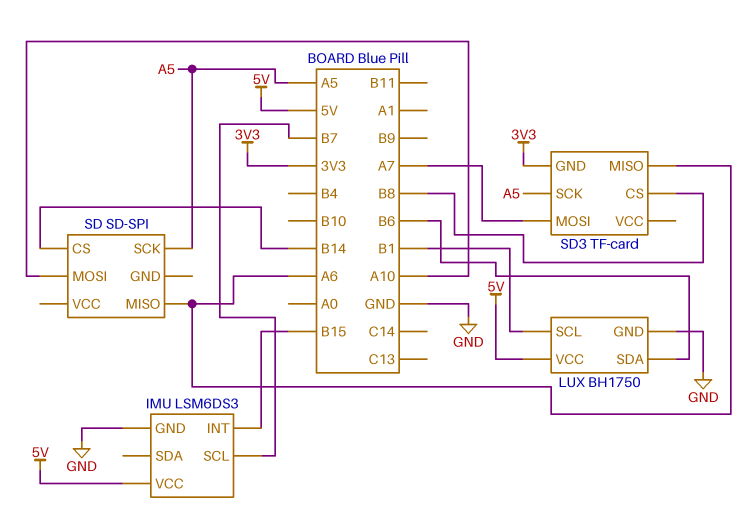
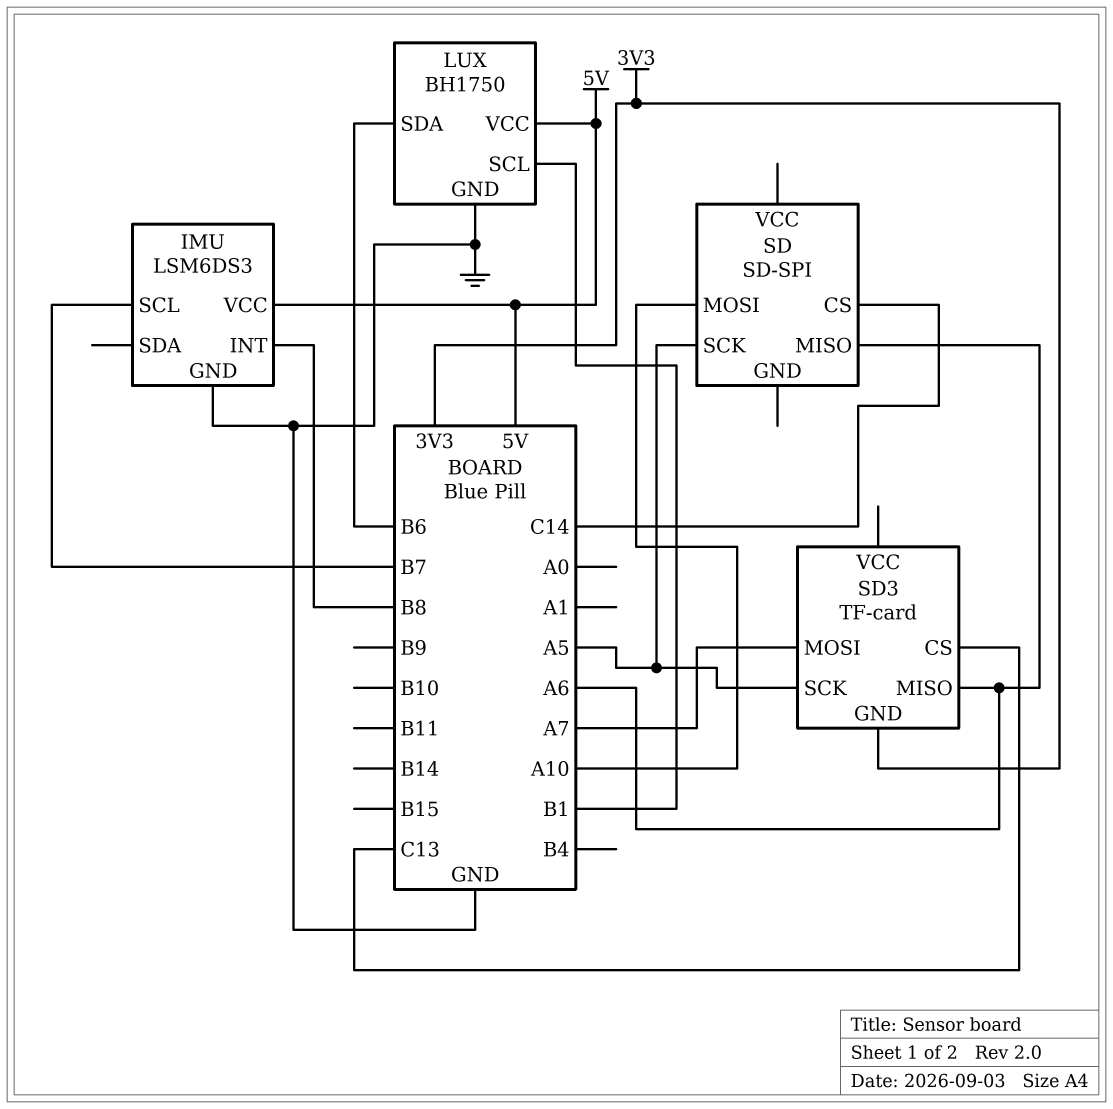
IMU pin INT: B15 -> B8
SD pin CS: B14 -> C14
SD3 pin CS: B8 -> C13

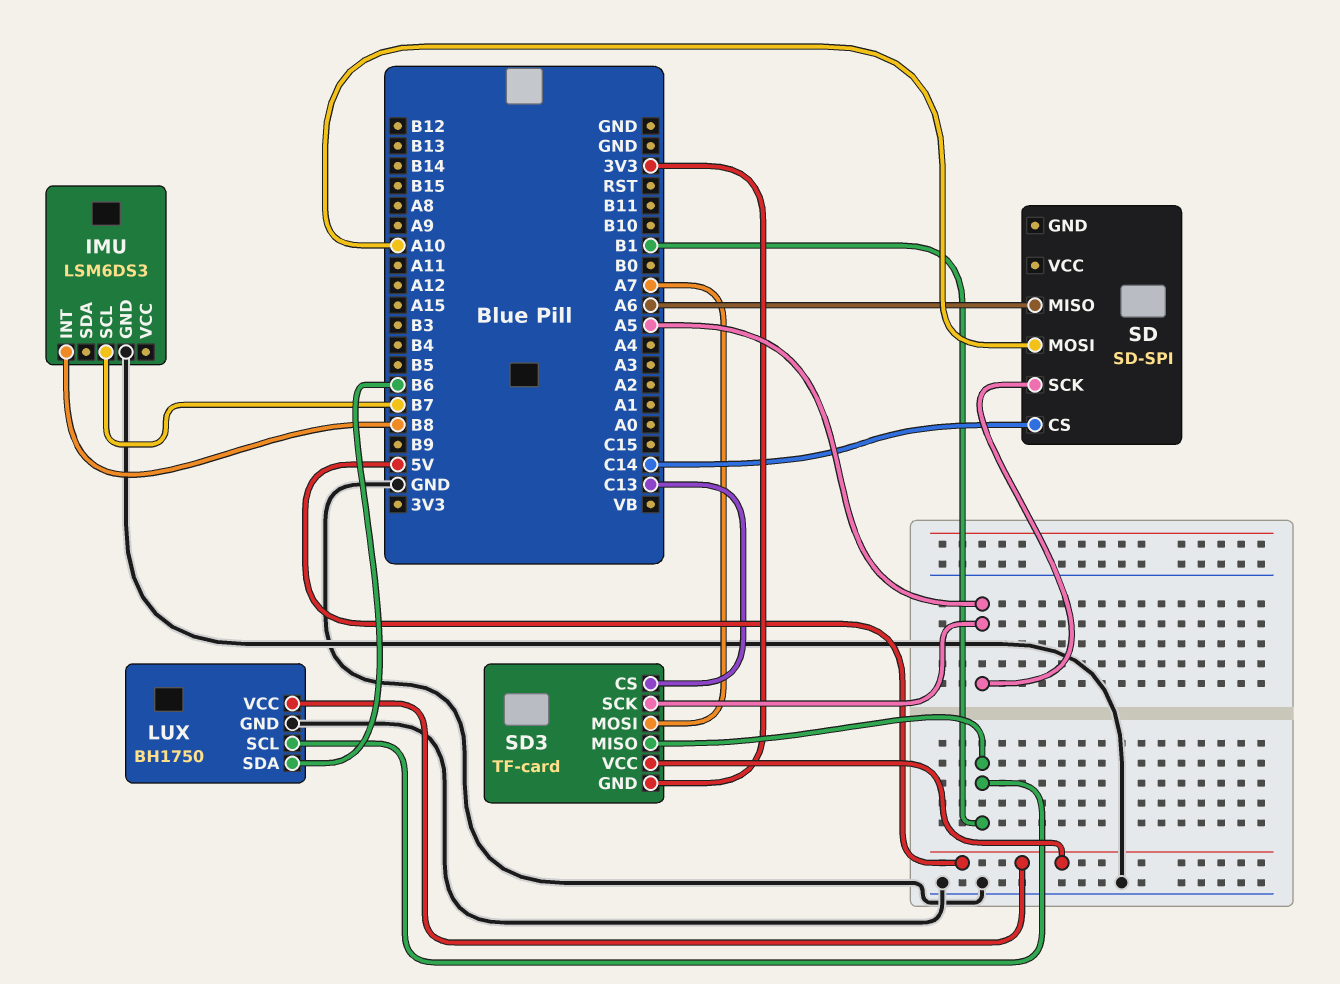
IMU pin VCC: 5V -> none
SD3 pin MISO: A6 -> B1
SD3 pin VCC: none -> 5V

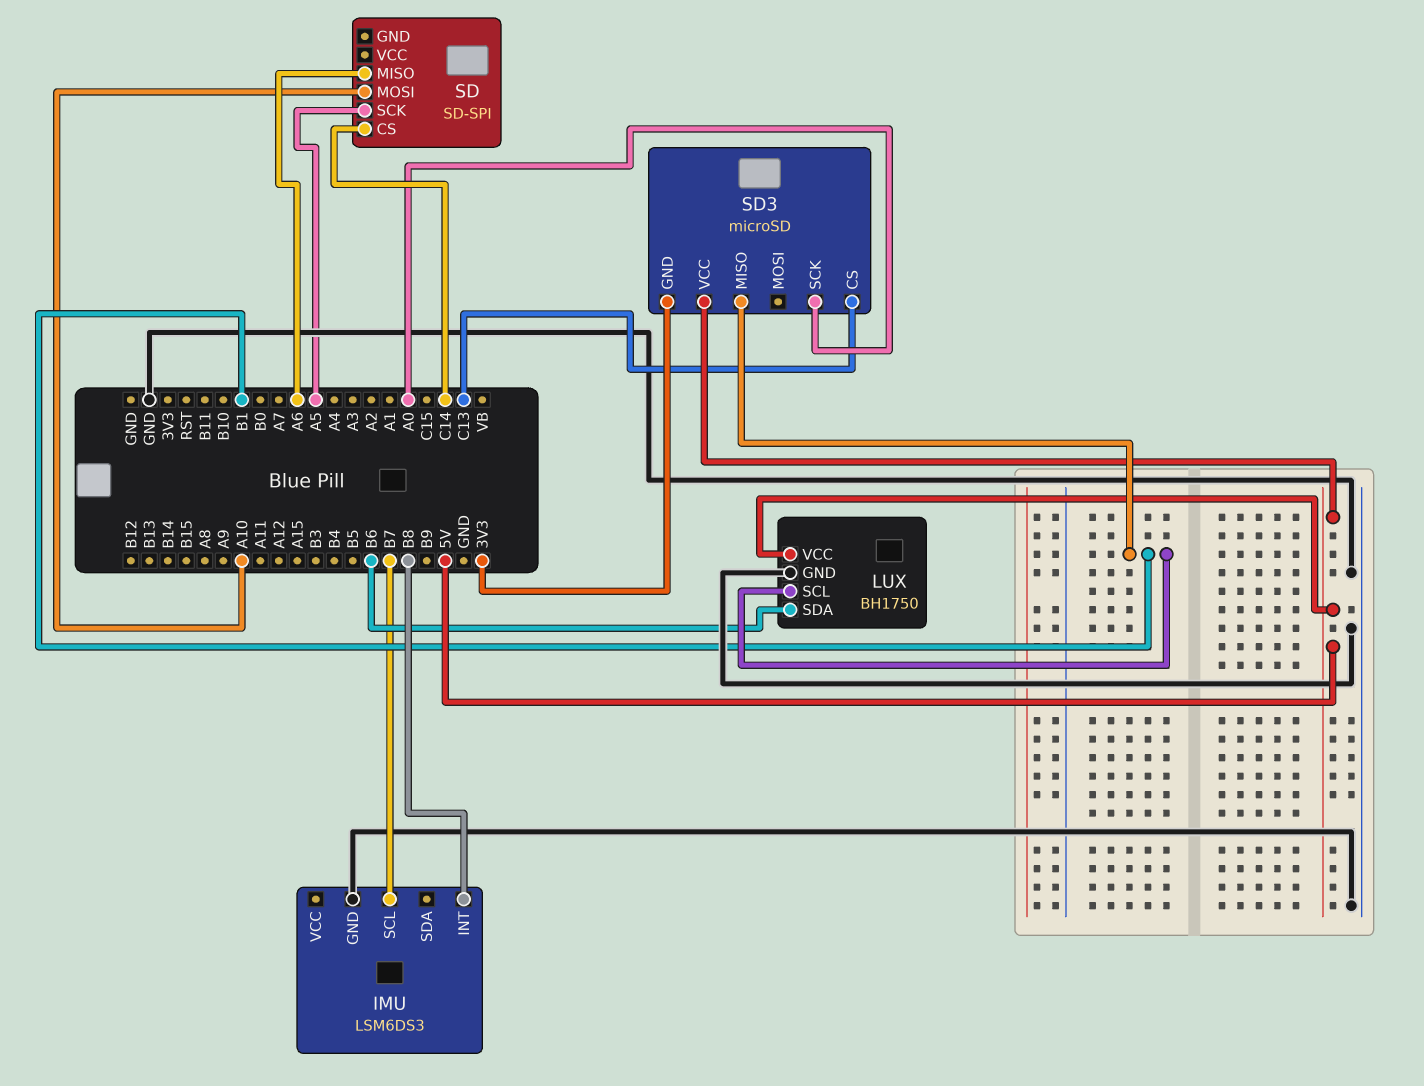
SD3: TF-card -> microSD
SD3 pin MOSI: A7 -> none
SD3 pin SCK: A5 -> A0

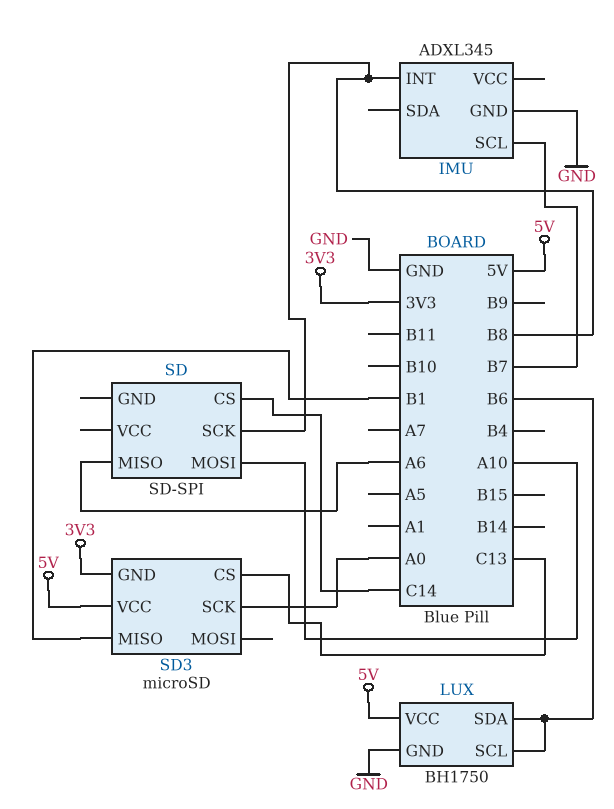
IMU: LSM6DS3 -> ADXL345
LUX pin SCL: B1 -> B6
SD pin SCK: A5 -> B8

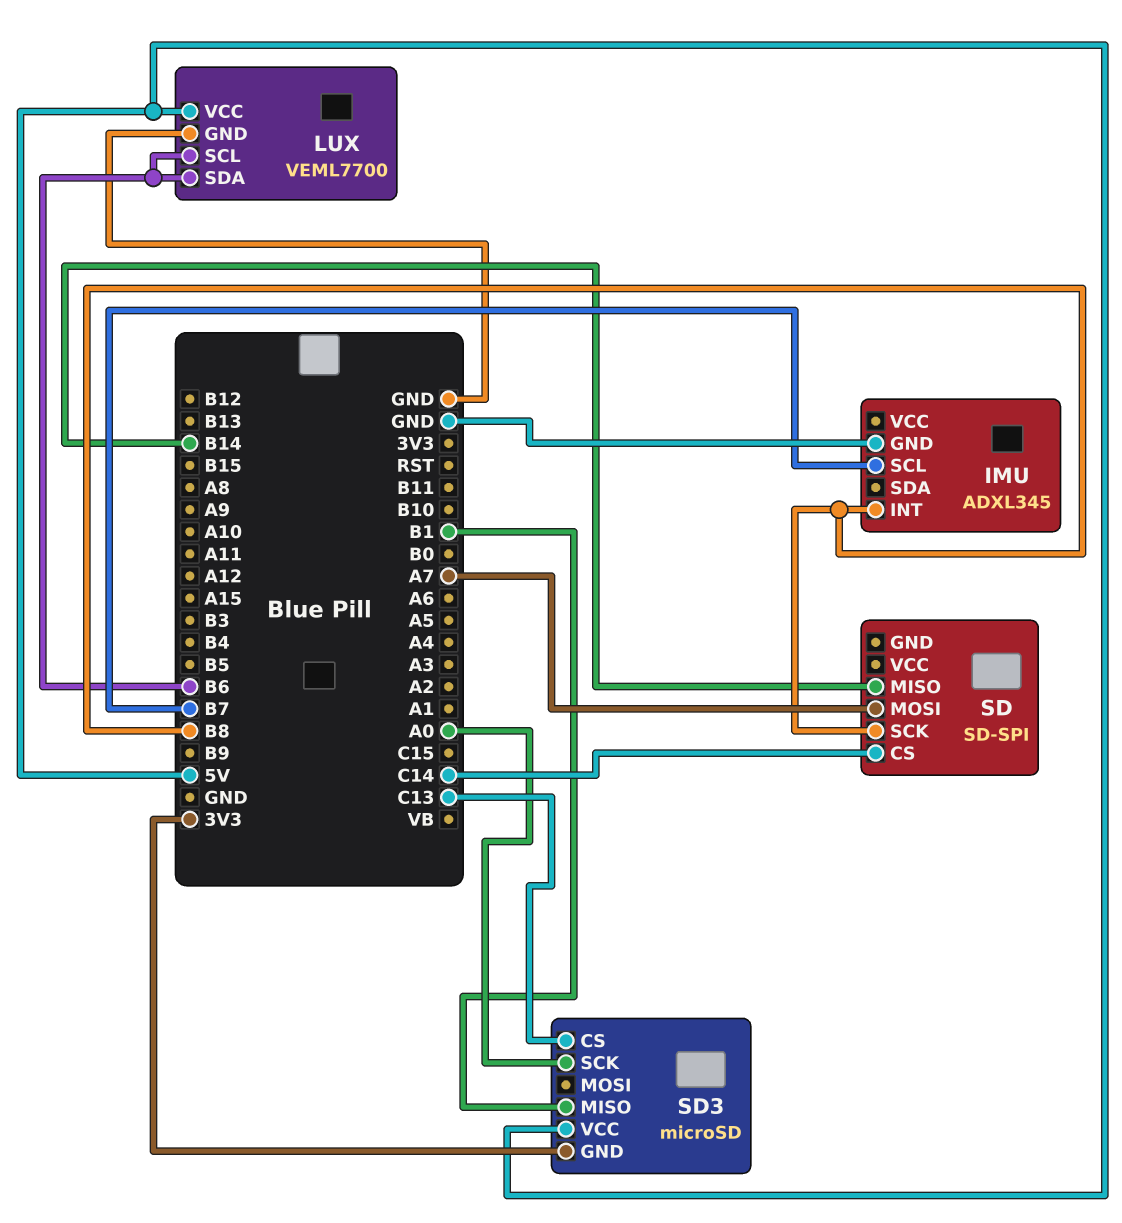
LUX: BH1750 -> VEML7700
SD pin MISO: A6 -> B14
SD pin MOSI: A10 -> A7

